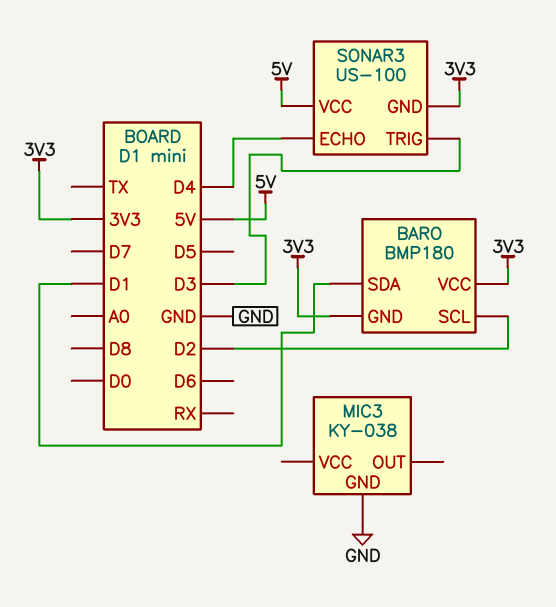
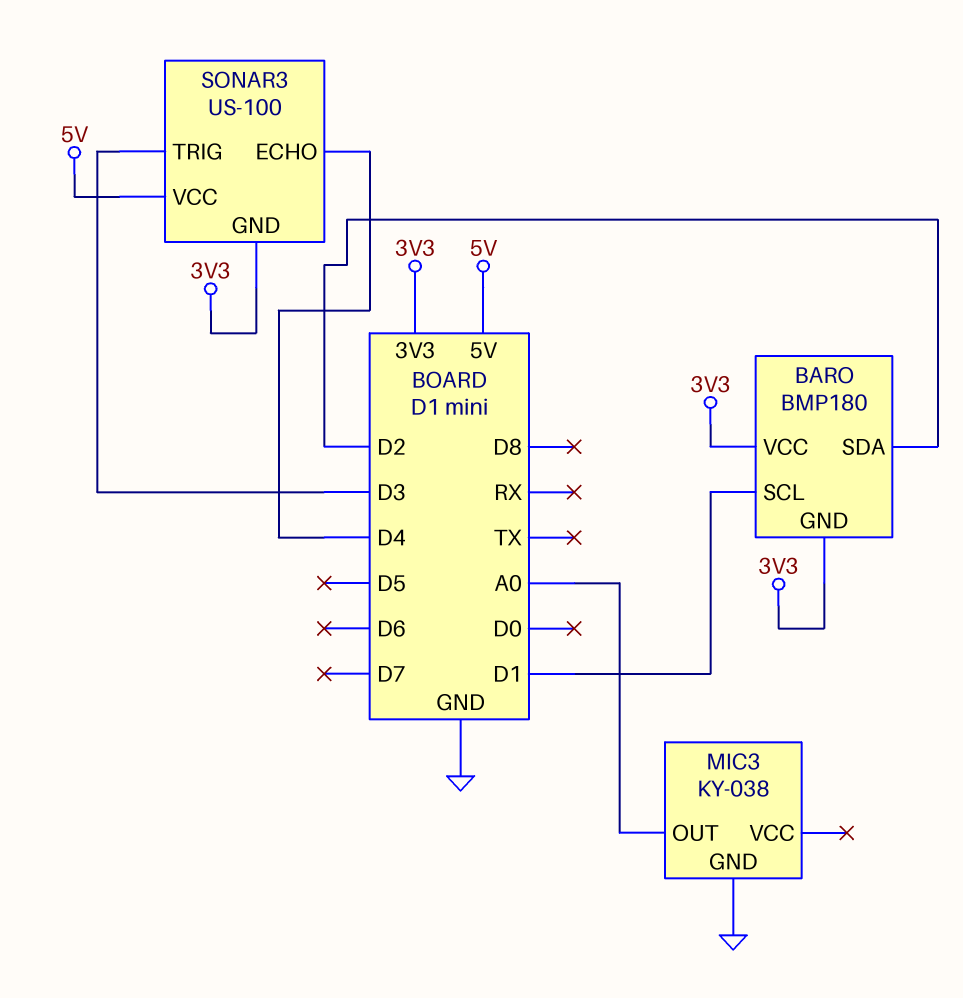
BARO pin SCL: D2 -> D1
BARO pin SDA: D1 -> D2
MIC3 pin OUT: none -> A0

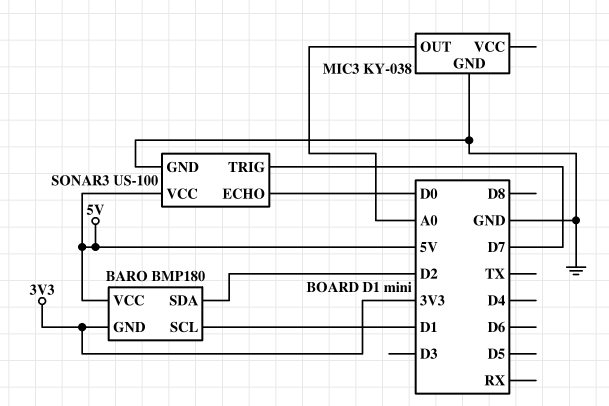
BARO pin VCC: 3V3 -> 5V
SONAR3 pin ECHO: D4 -> D0
SONAR3 pin GND: 3V3 -> GND
SONAR3 pin TRIG: D3 -> D7

